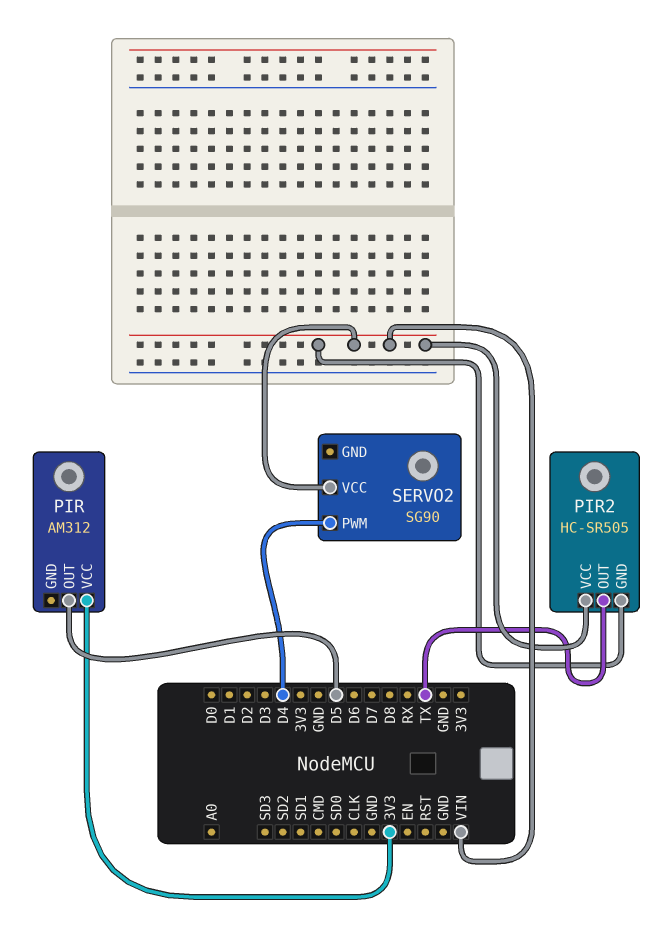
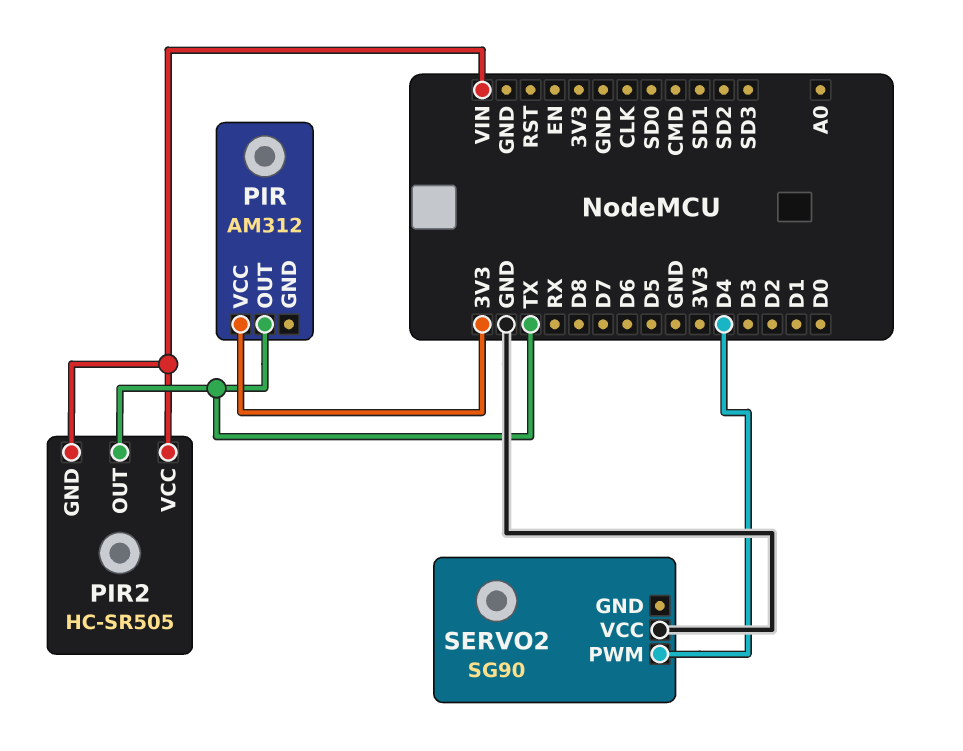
PIR pin OUT: D5 -> TX
SERVO2 pin VCC: VIN -> GND

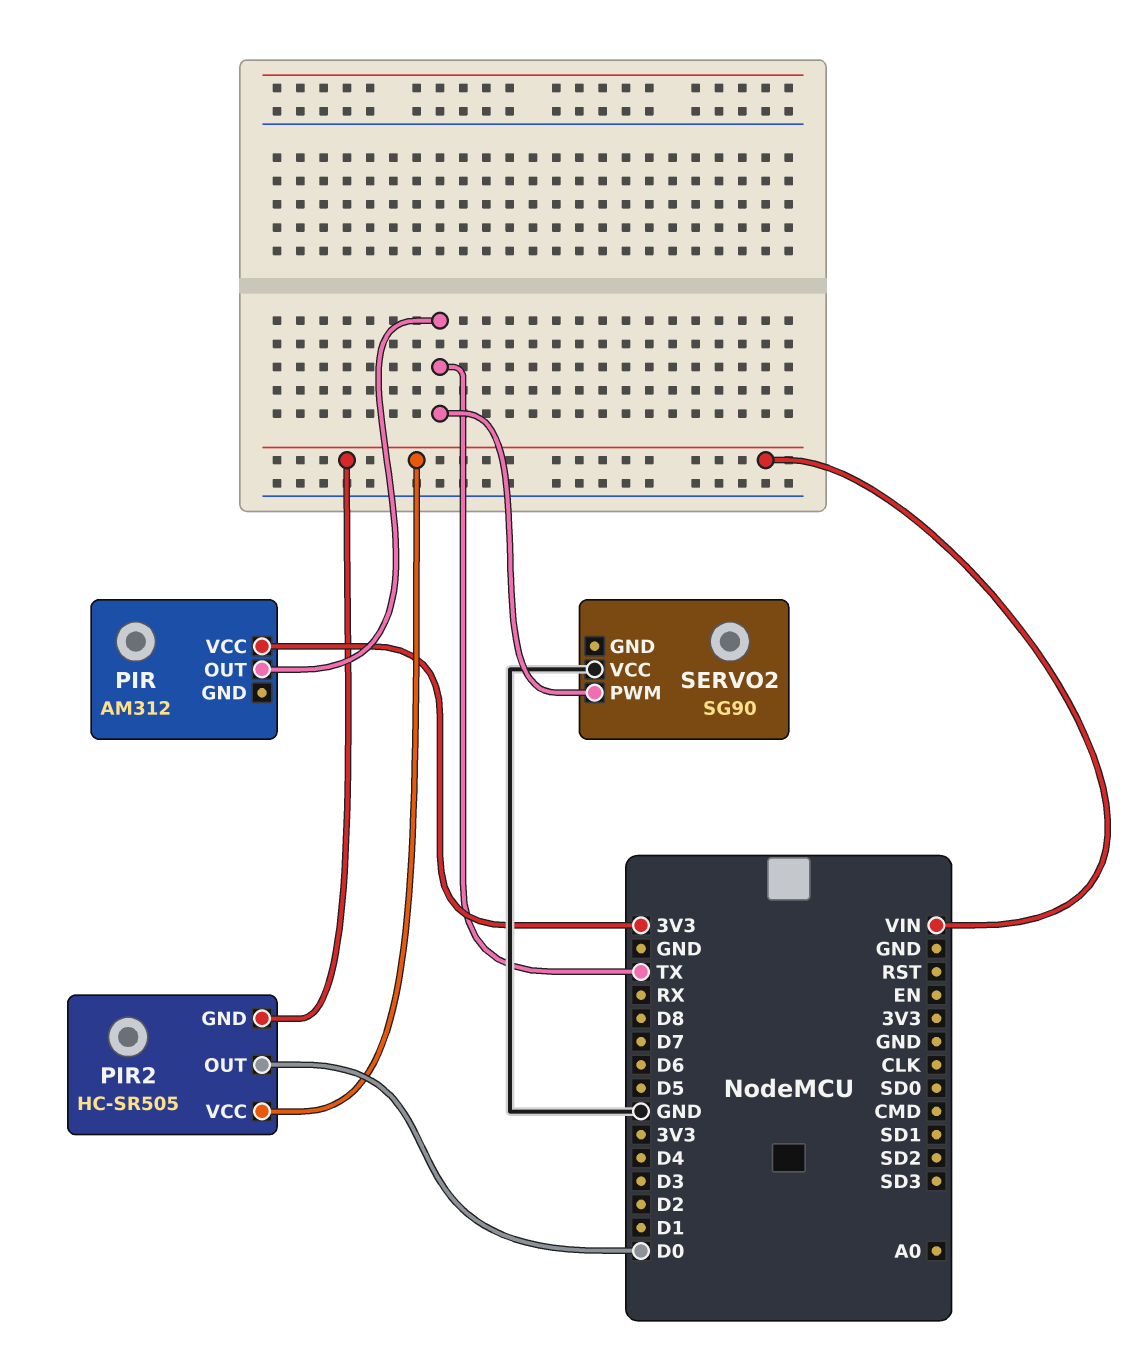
PIR2 pin OUT: TX -> D0
SERVO2 pin PWM: D4 -> TX

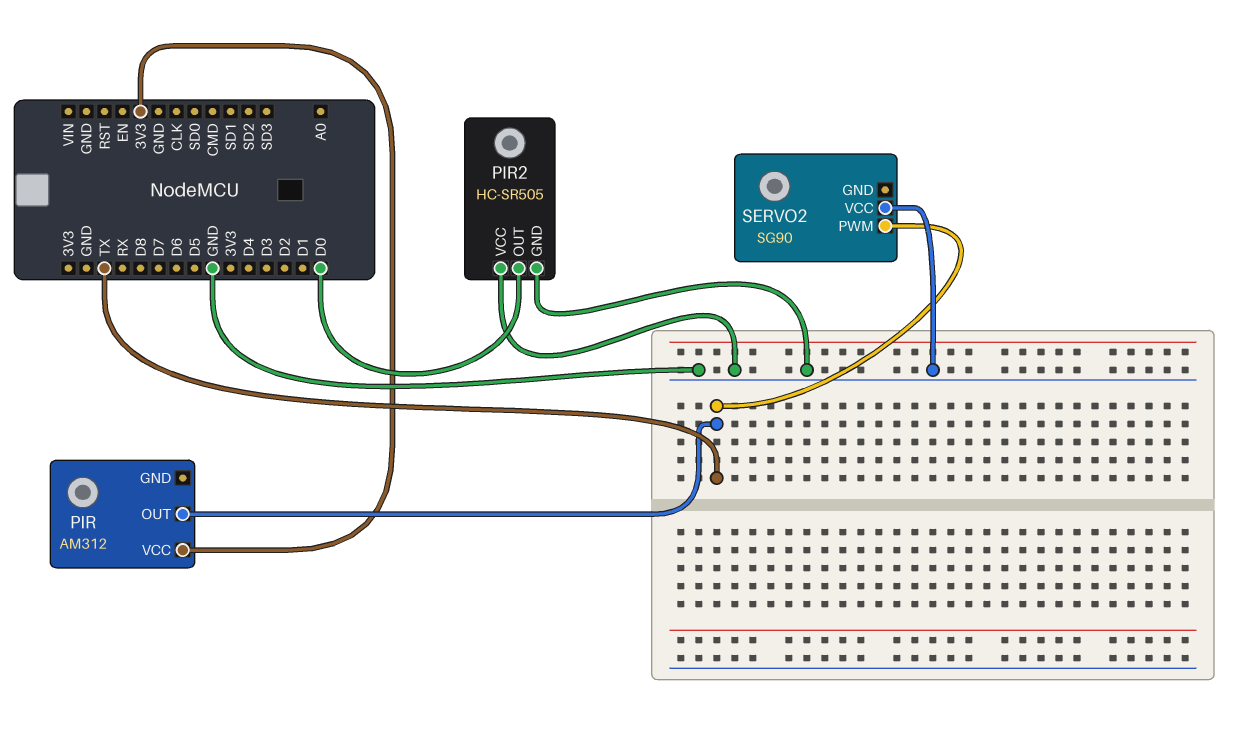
PIR2 pin GND: VIN -> GND
PIR2 pin VCC: VIN -> GND

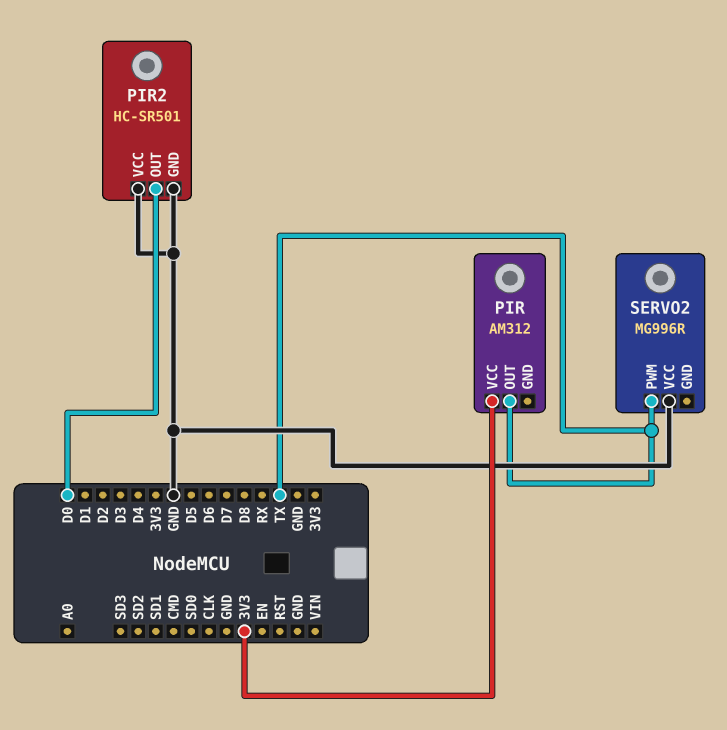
PIR2: HC-SR505 -> HC-SR501
SERVO2: SG90 -> MG996R

